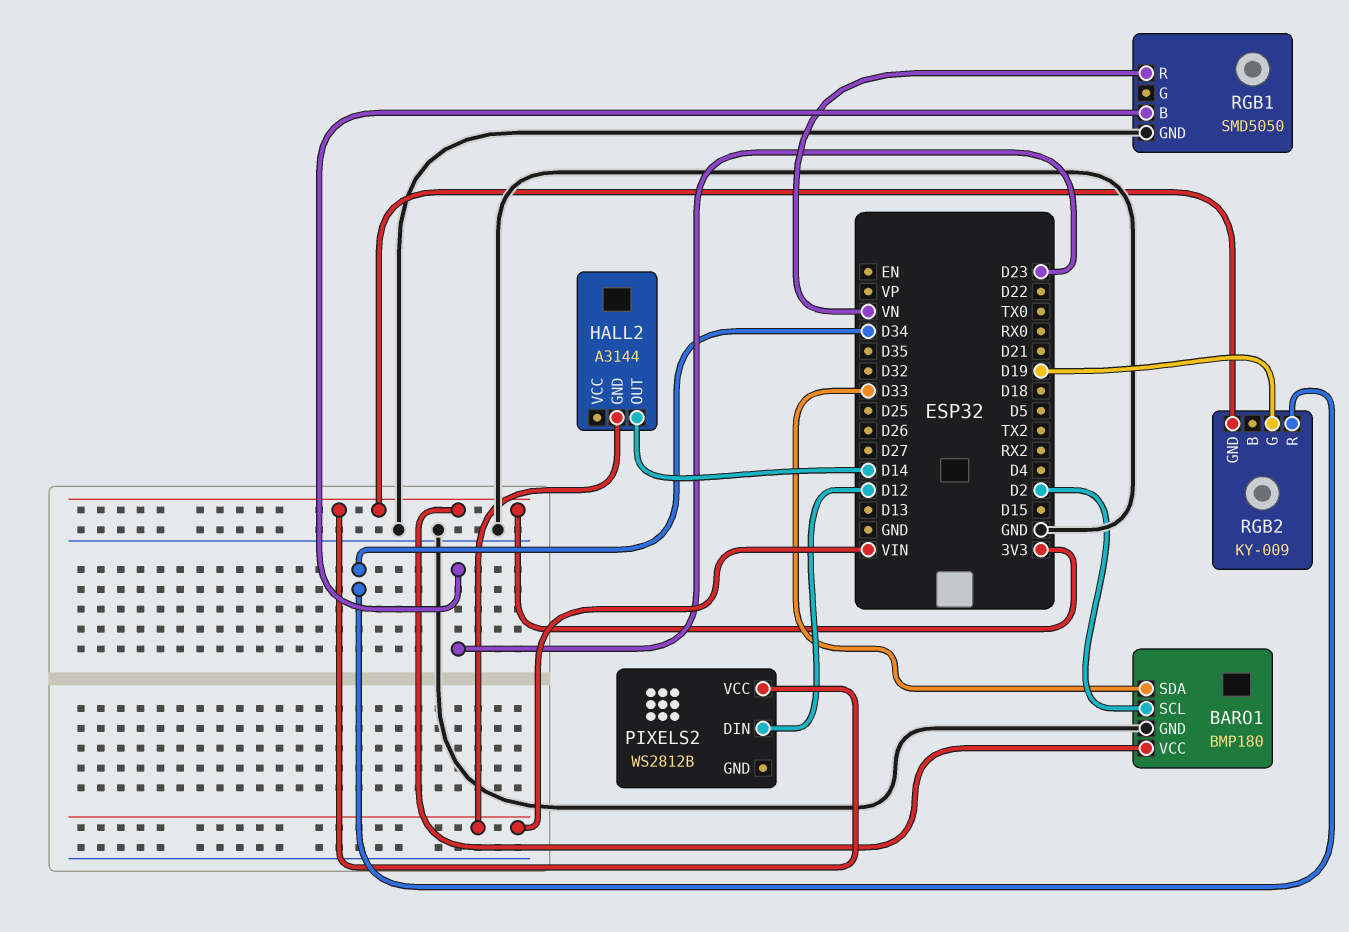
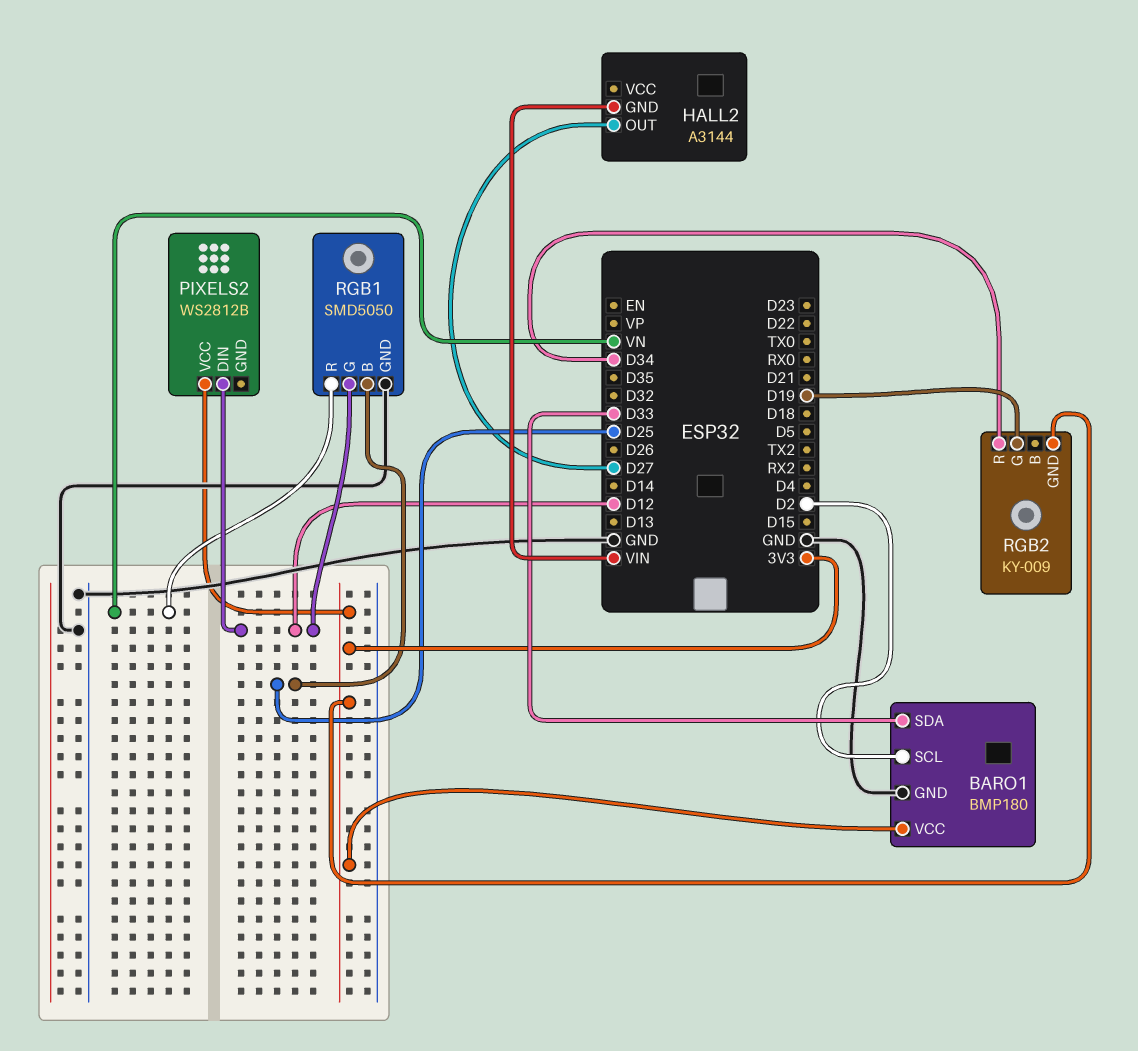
HALL2 pin OUT: D14 -> D27
RGB1 pin B: D23 -> D25
RGB1 pin G: none -> D12

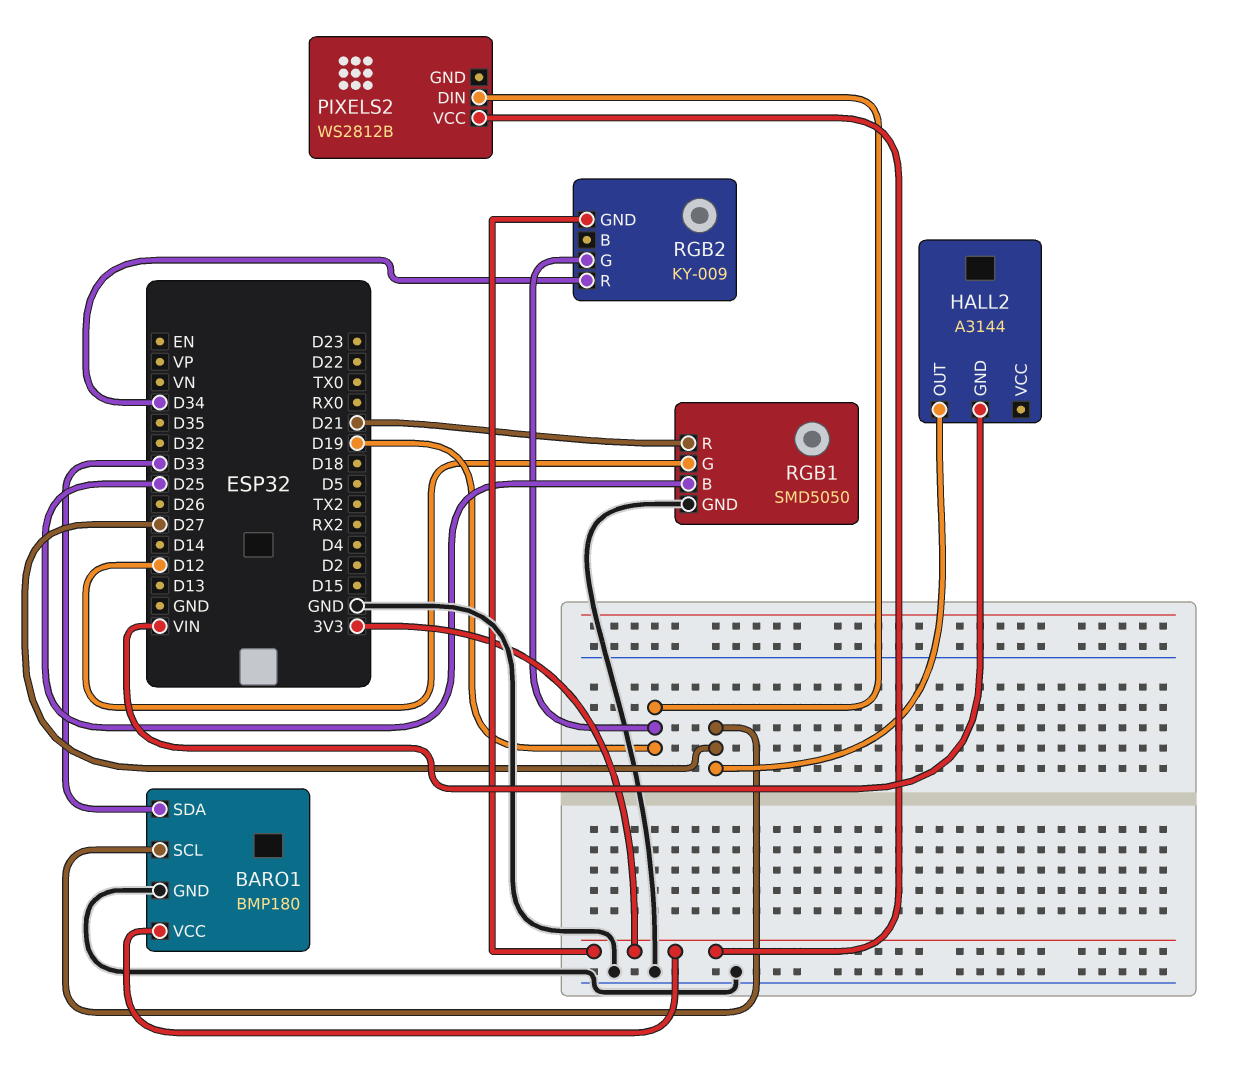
BARO1 pin SCL: D2 -> D27
PIXELS2 pin DIN: D12 -> D19
RGB1 pin R: VN -> D21

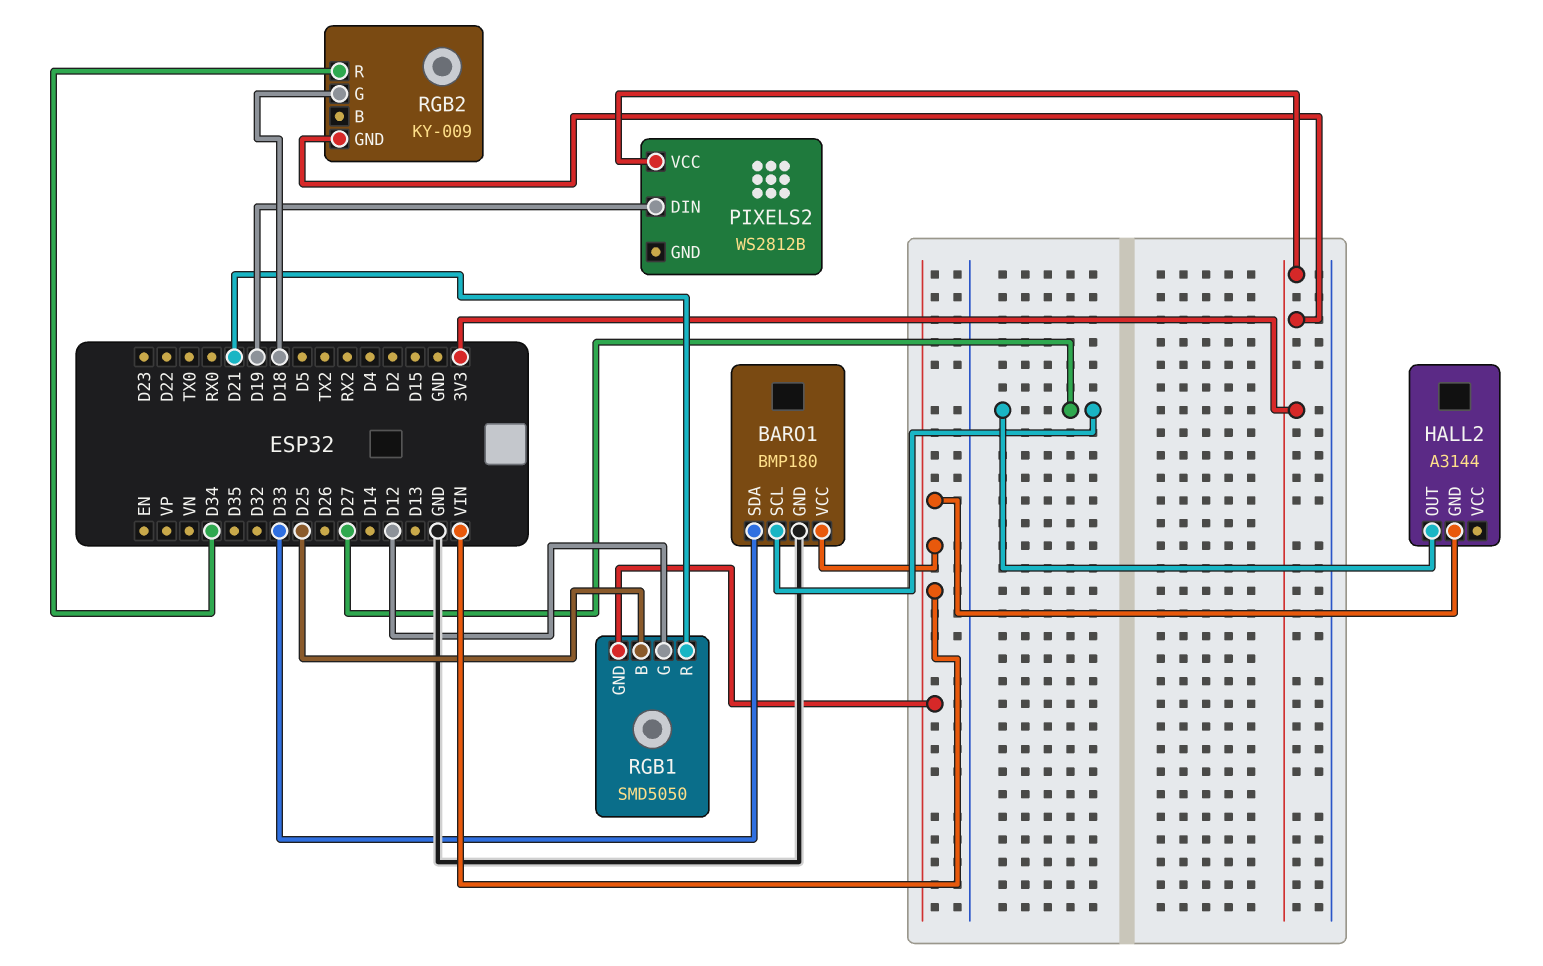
BARO1 pin VCC: 3V3 -> VIN
RGB1 pin GND: GND -> VIN
RGB2 pin G: D19 -> D18

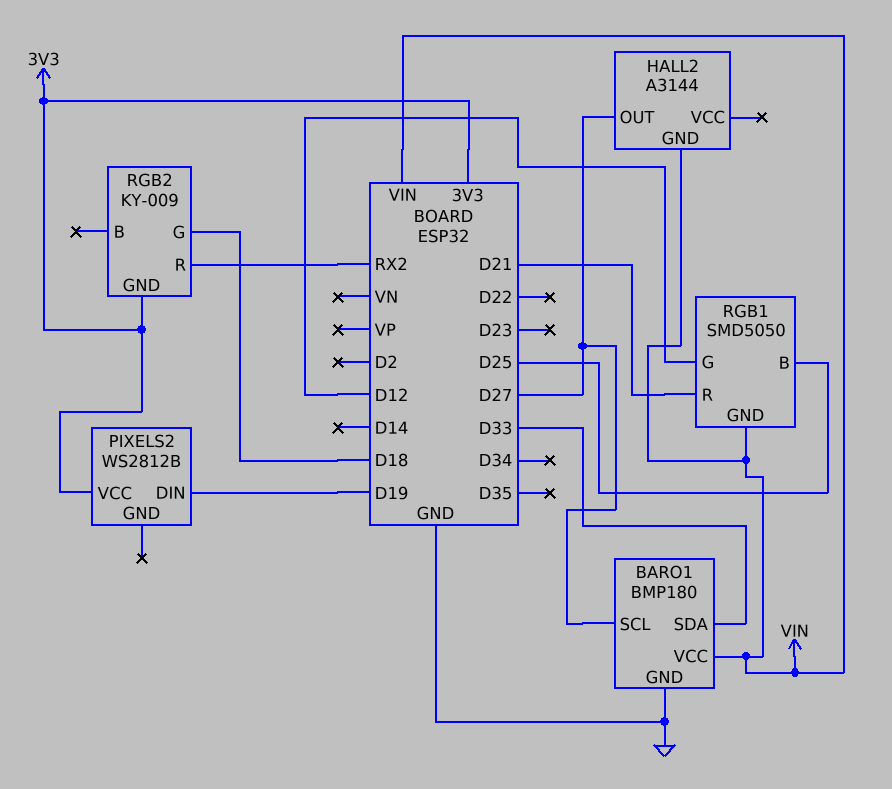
RGB2 pin R: D34 -> RX2

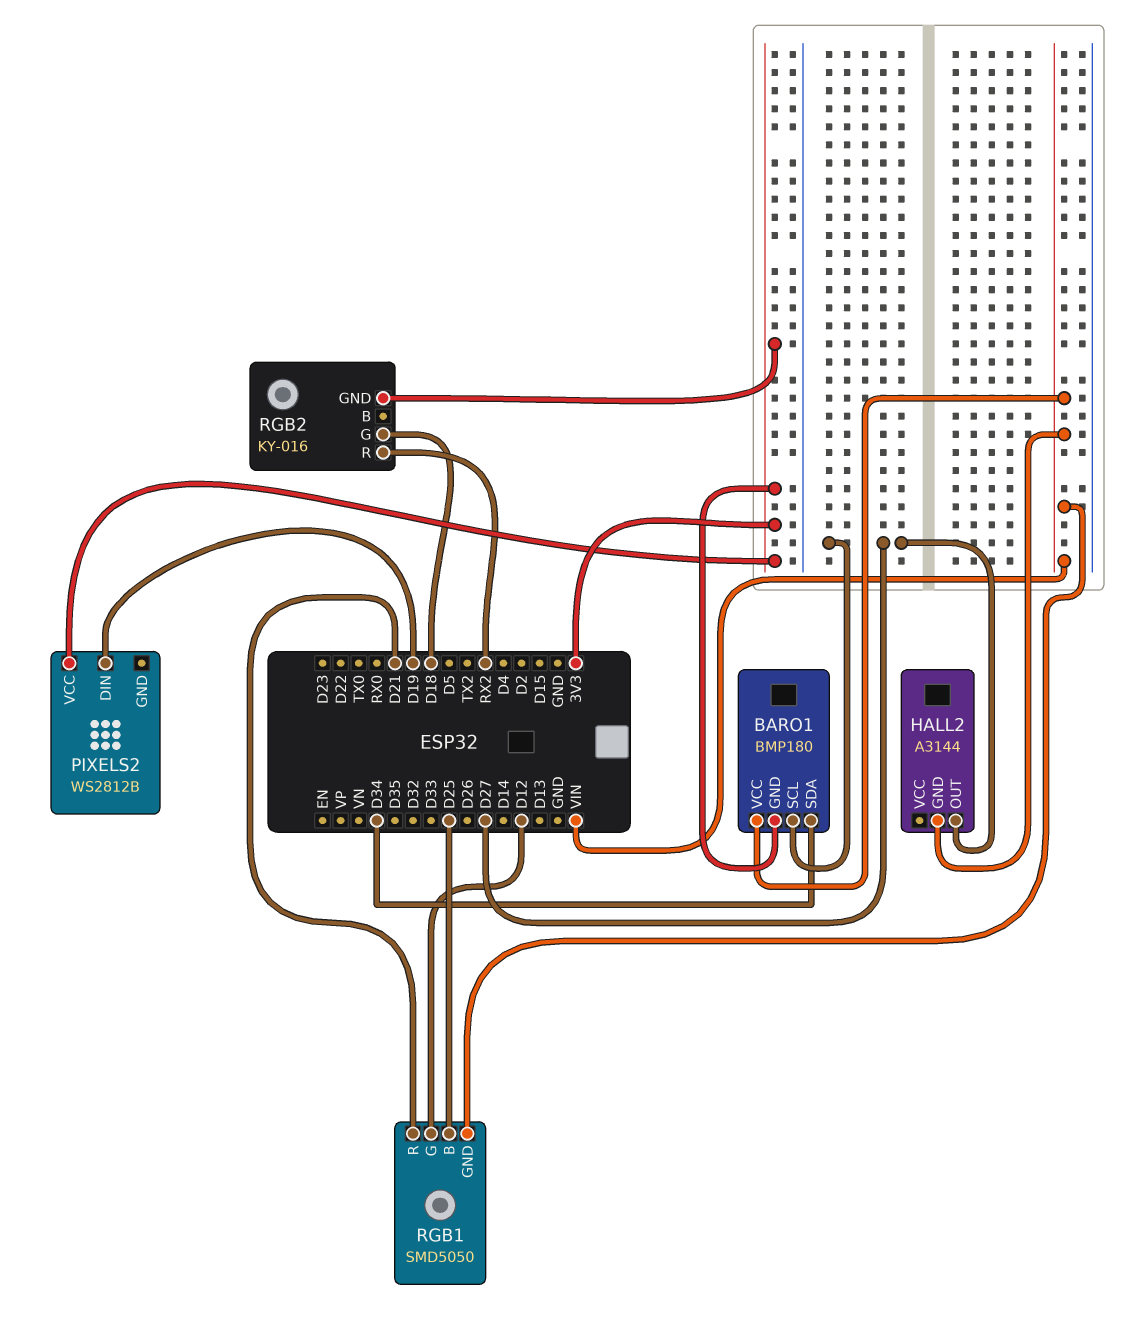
BARO1 pin GND: GND -> 3V3
BARO1 pin SDA: D33 -> D34
RGB2: KY-009 -> KY-016

